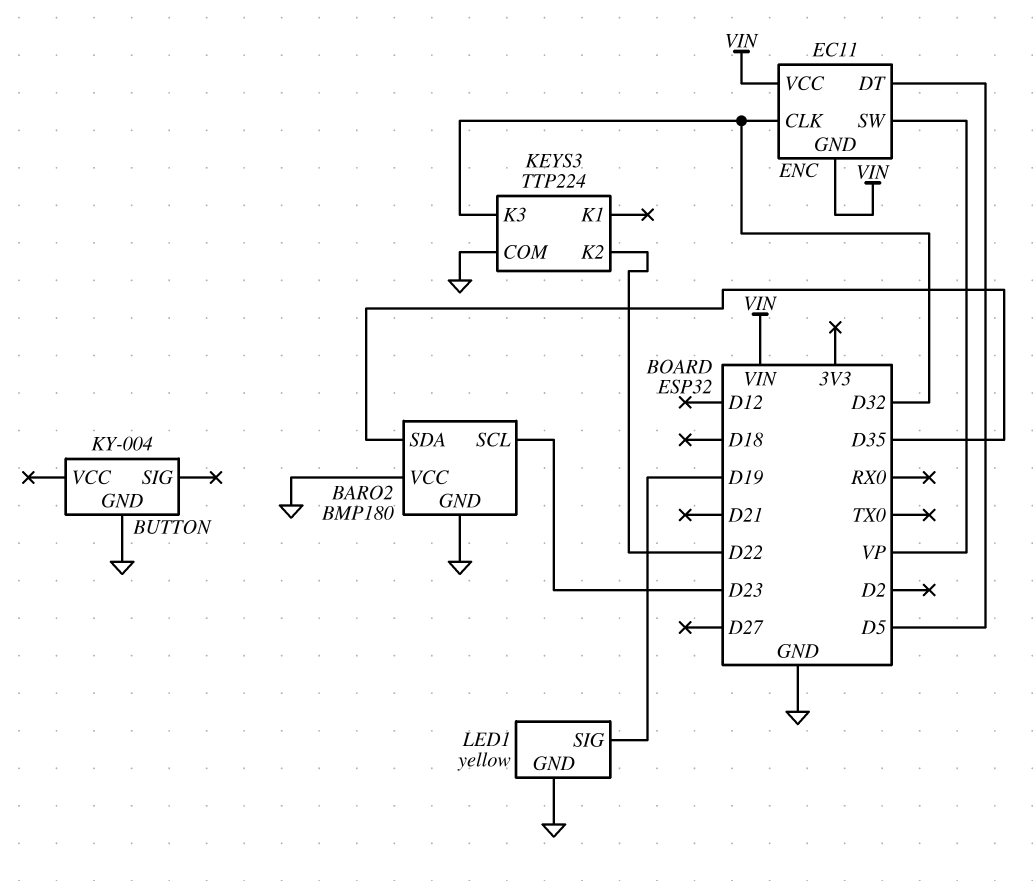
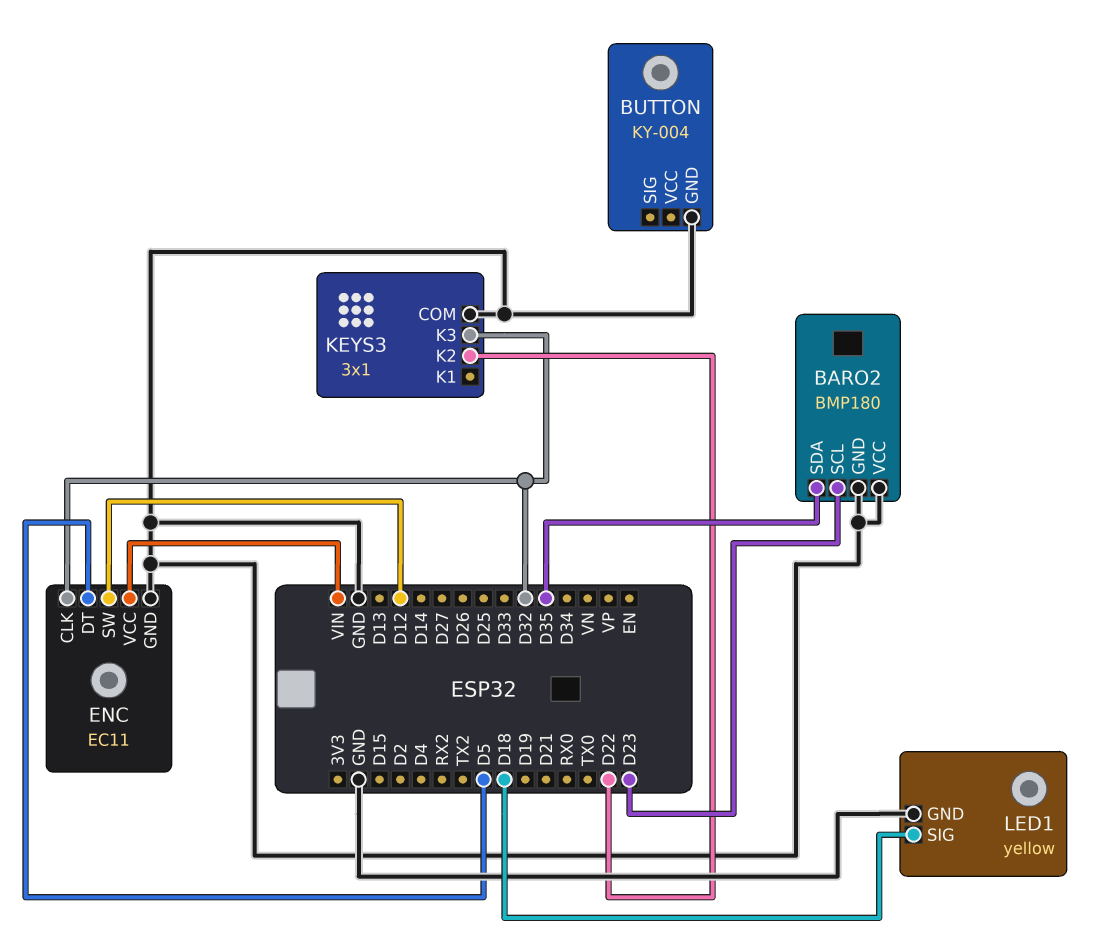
ENC pin GND: VIN -> GND
ENC pin SW: VP -> D12
KEYS3: TTP224 -> 3x1
LED1 pin SIG: D19 -> D18

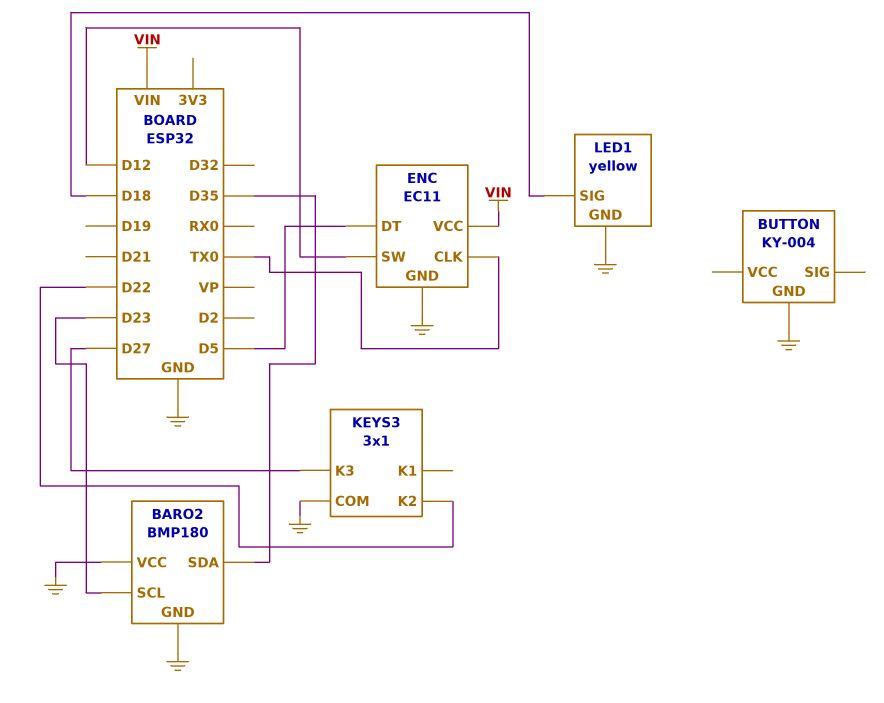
ENC pin CLK: D32 -> TX0
KEYS3 pin K3: D32 -> D27

